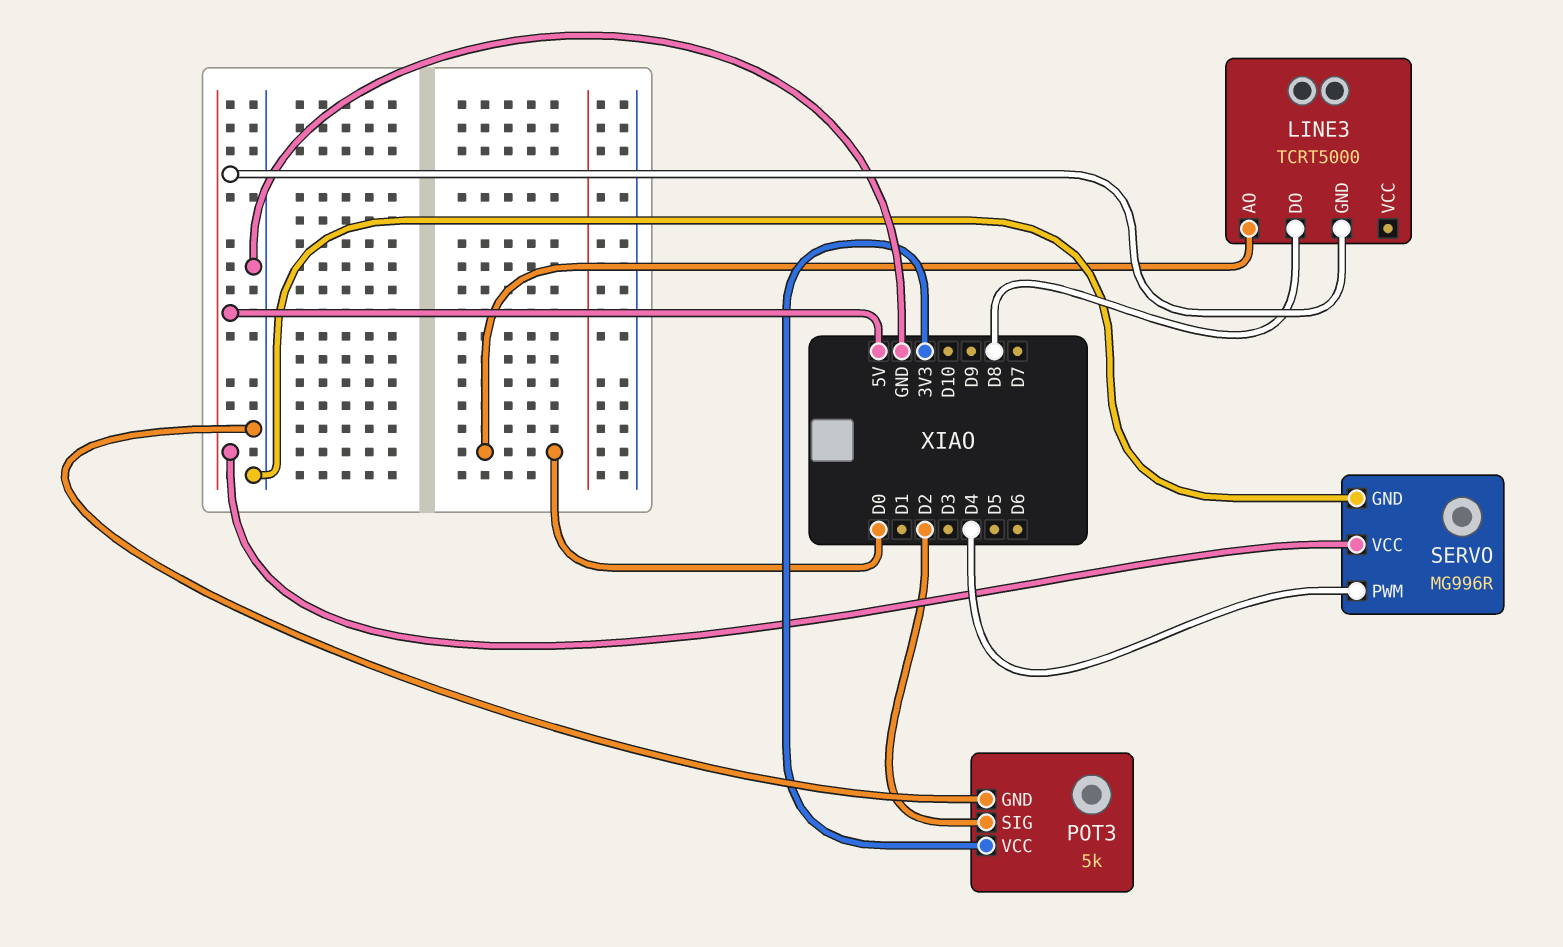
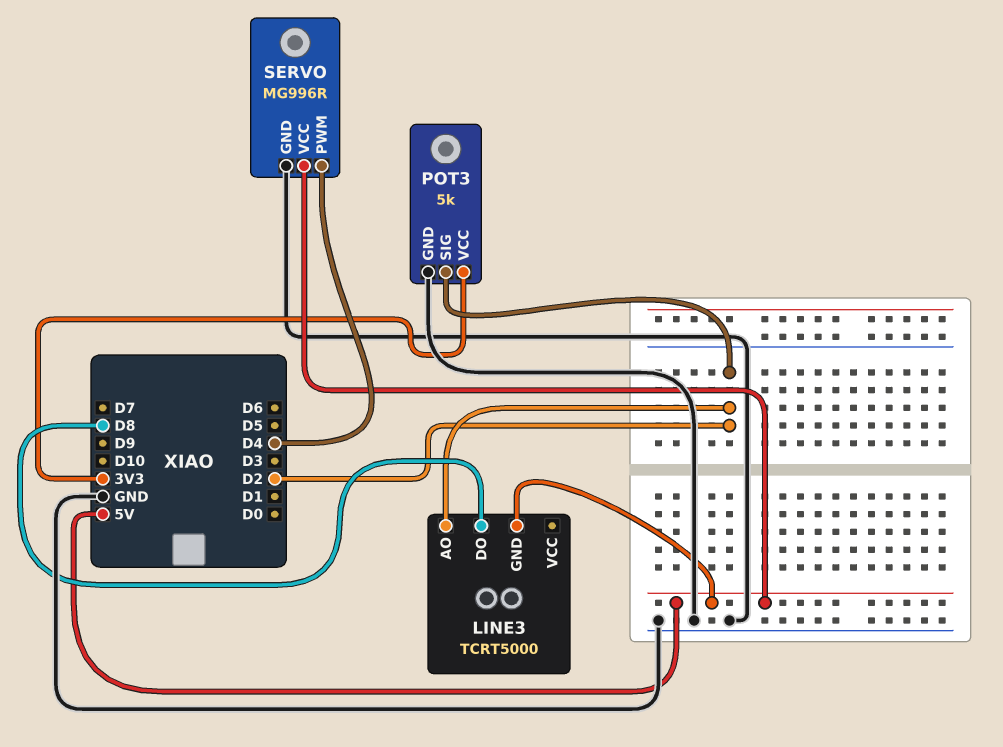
LINE3 pin AO: D0 -> D2

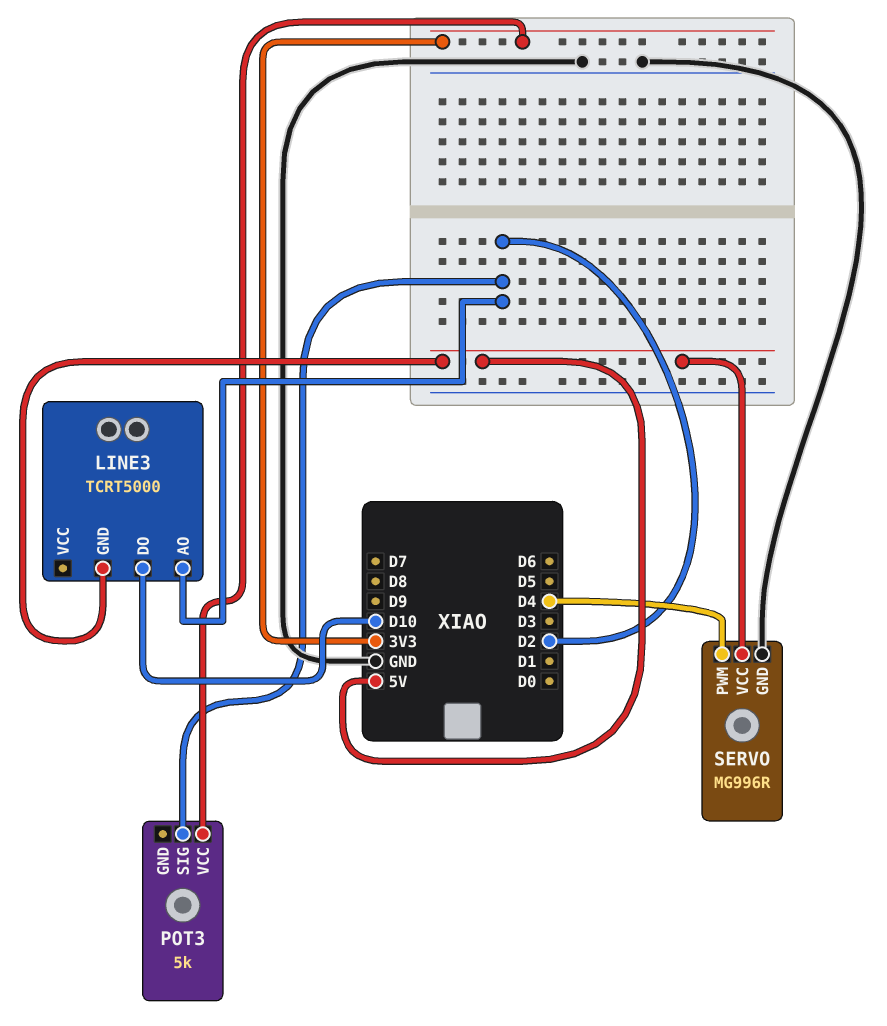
LINE3 pin DO: D8 -> D10
POT3 pin GND: GND -> none

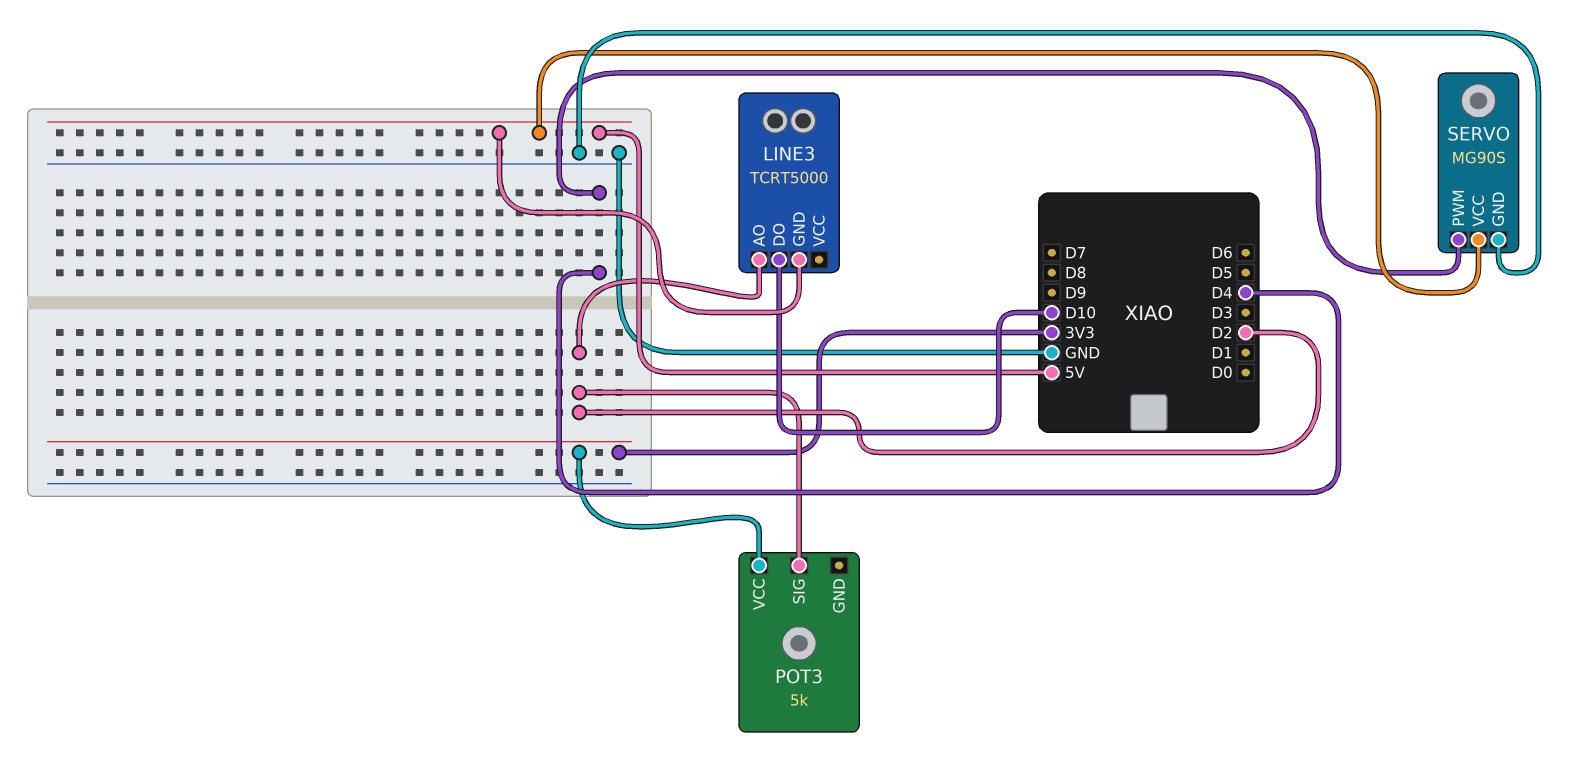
SERVO: MG996R -> MG90S

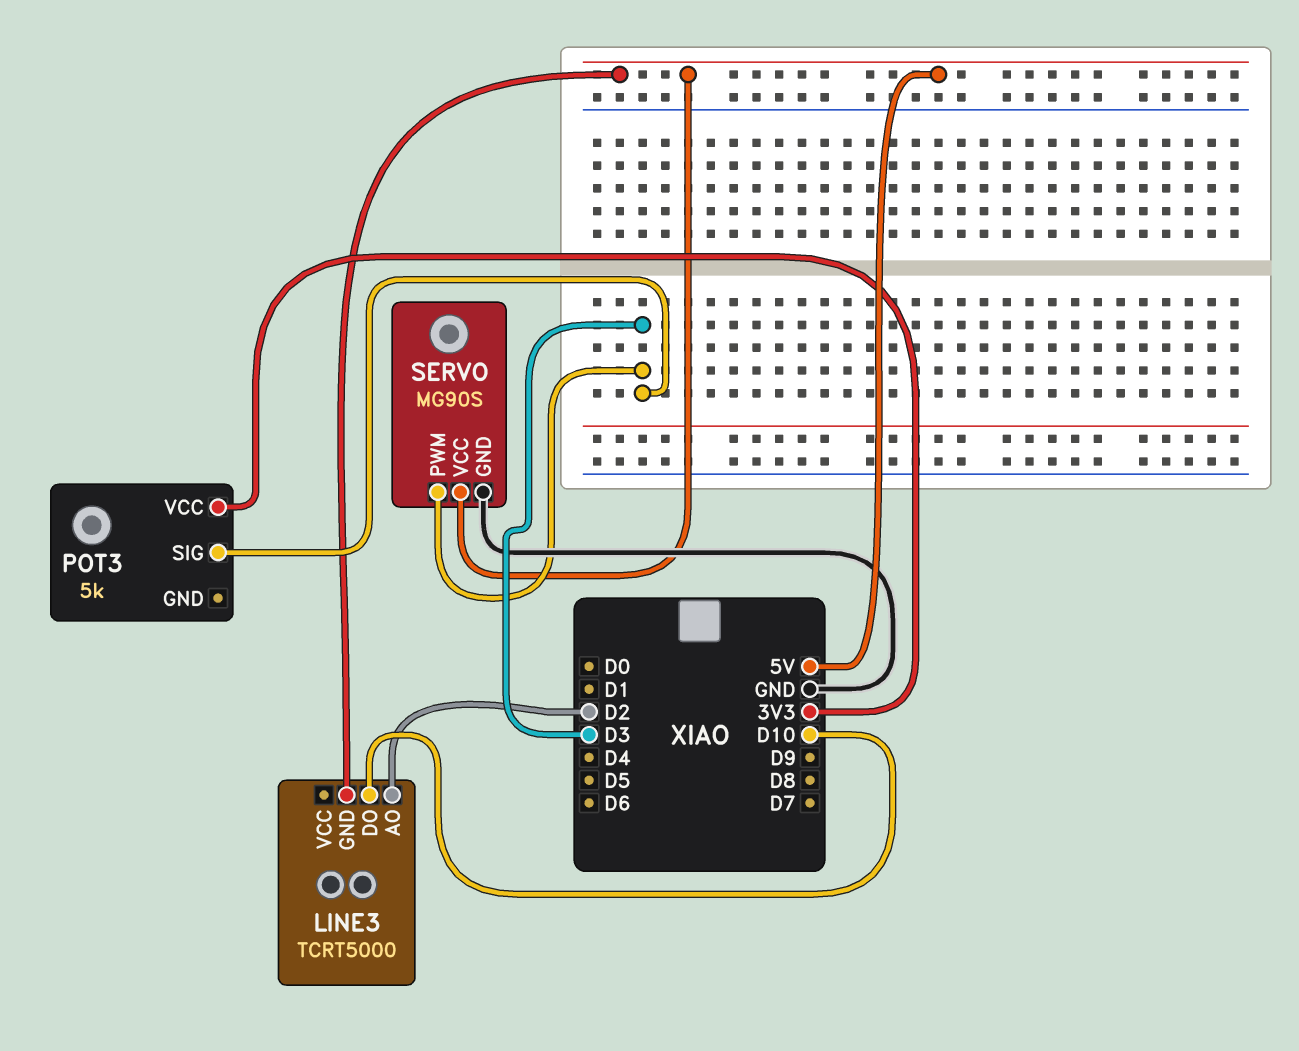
POT3 pin SIG: D2 -> D3
SERVO pin PWM: D4 -> D3

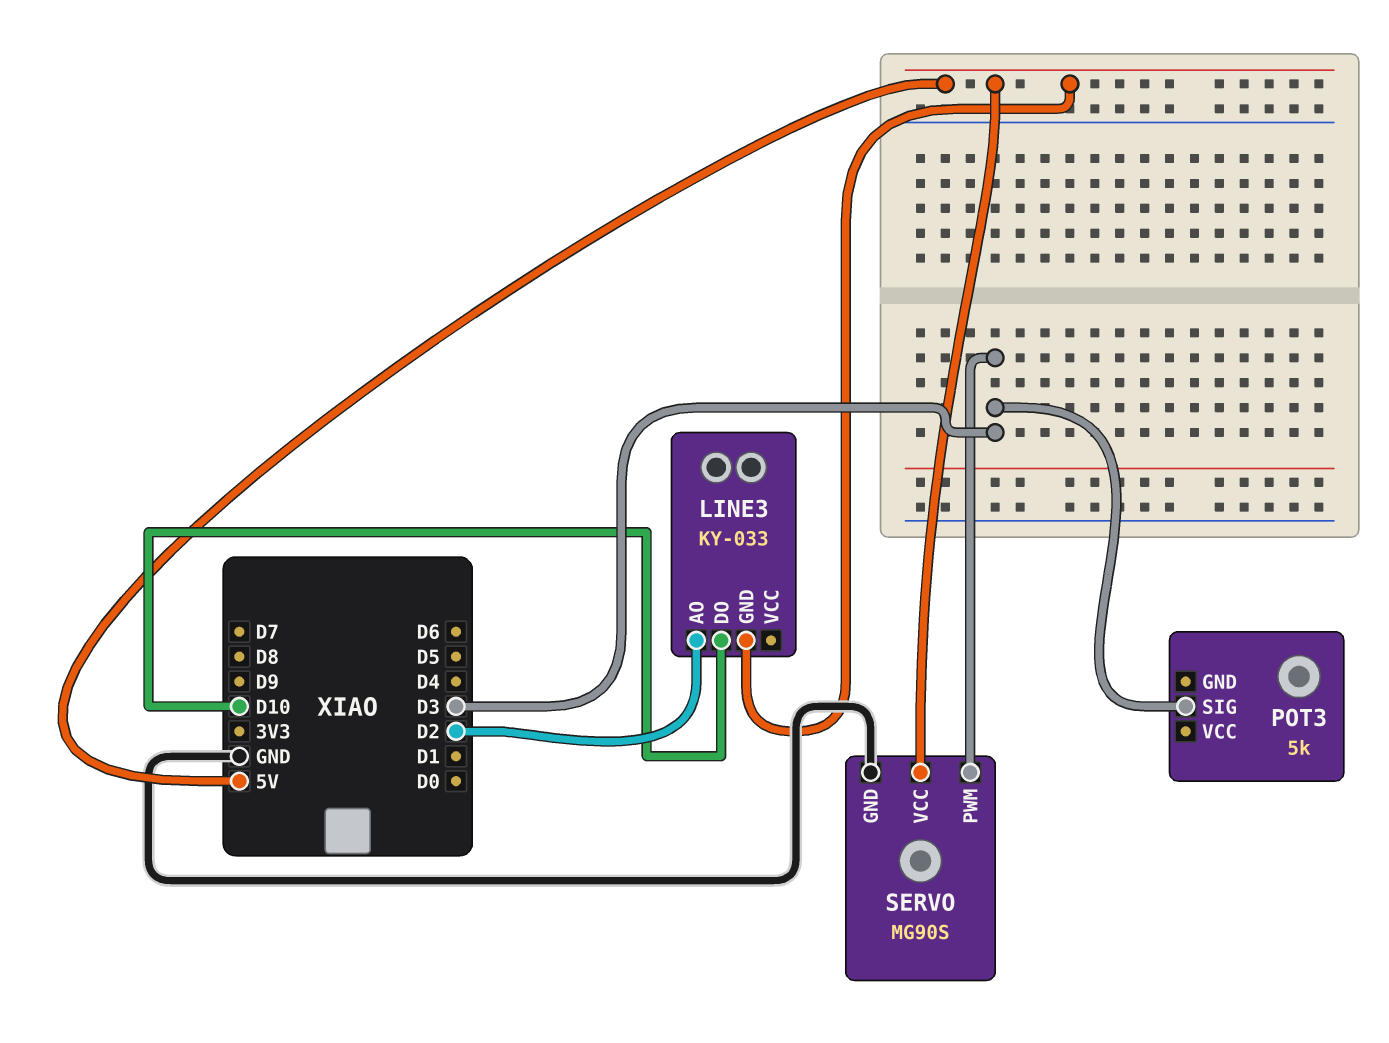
LINE3: TCRT5000 -> KY-033
POT3 pin VCC: 3V3 -> none

